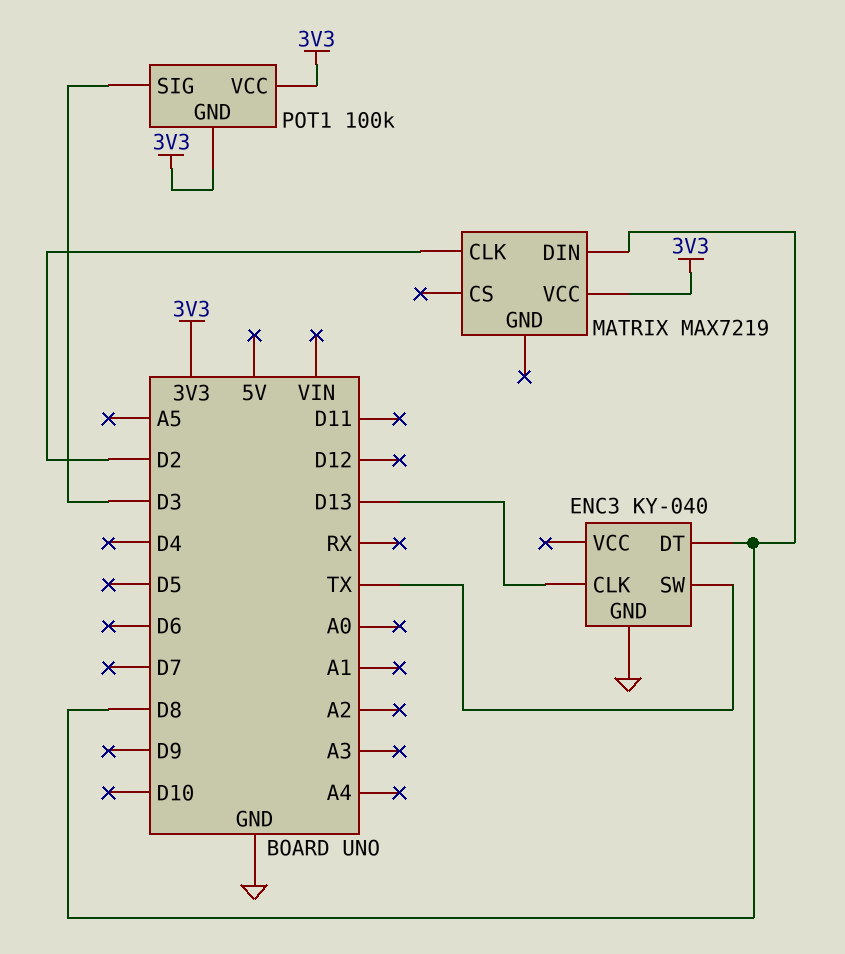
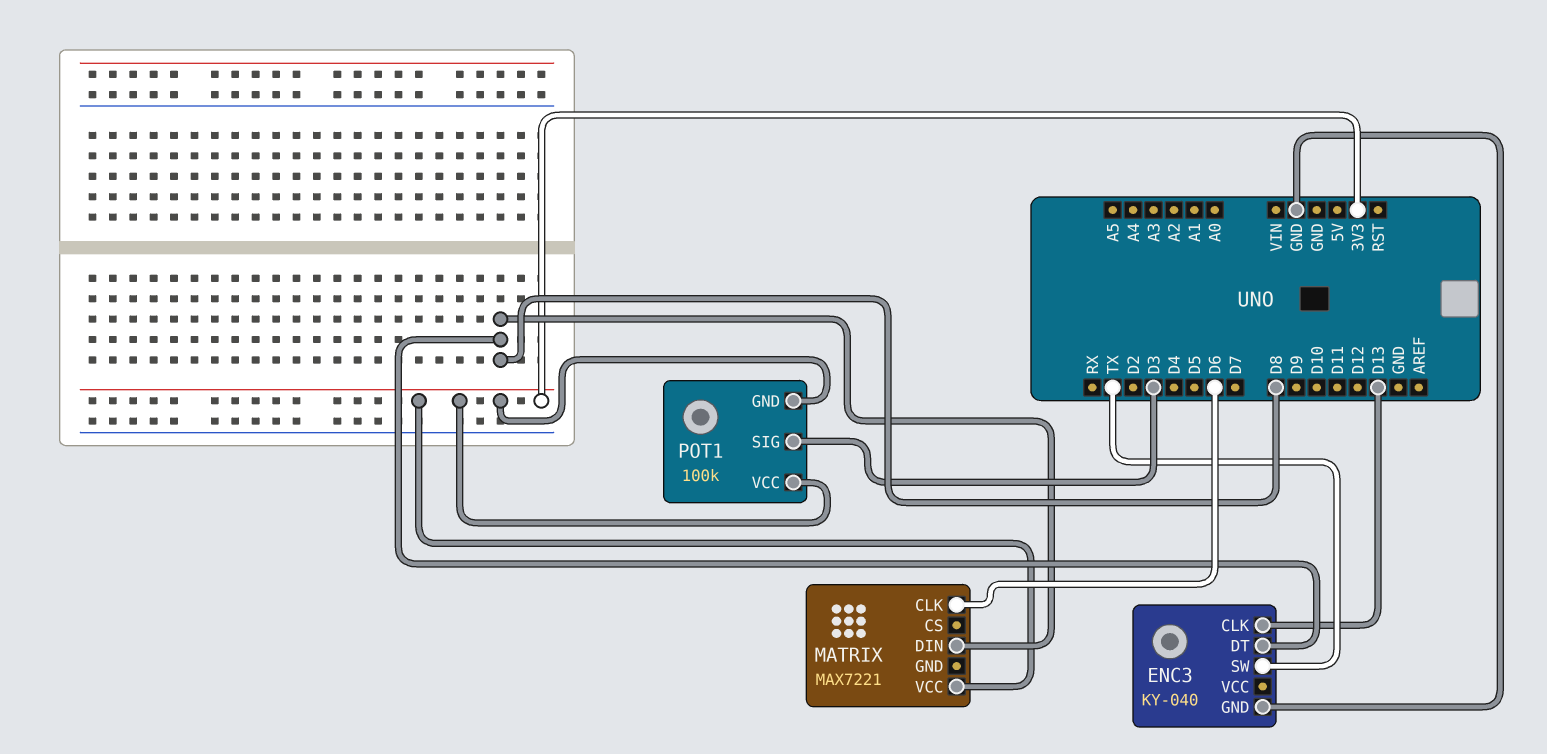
MATRIX: MAX7219 -> MAX7221
MATRIX pin CLK: D2 -> D6

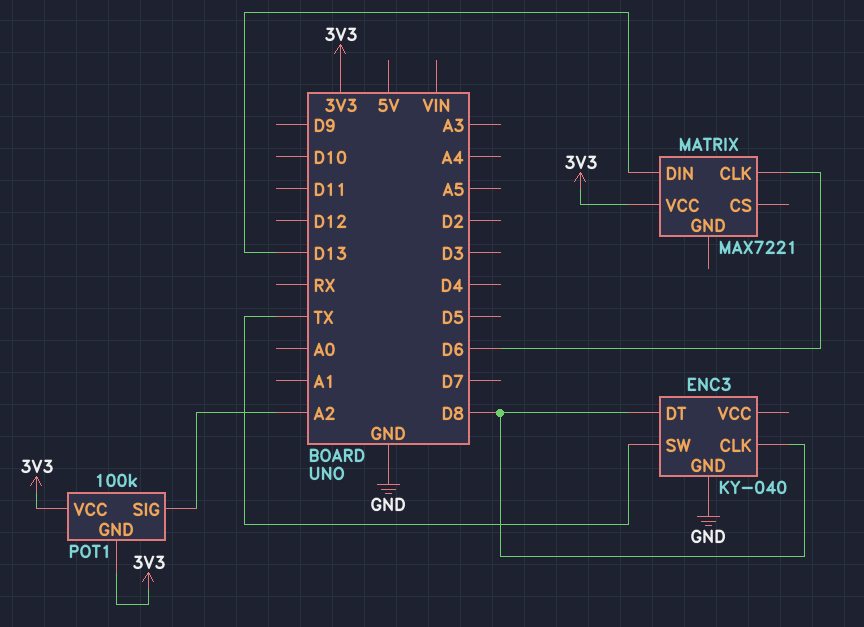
ENC3 pin CLK: D13 -> D8
MATRIX pin DIN: D8 -> D13
POT1 pin SIG: D3 -> A2

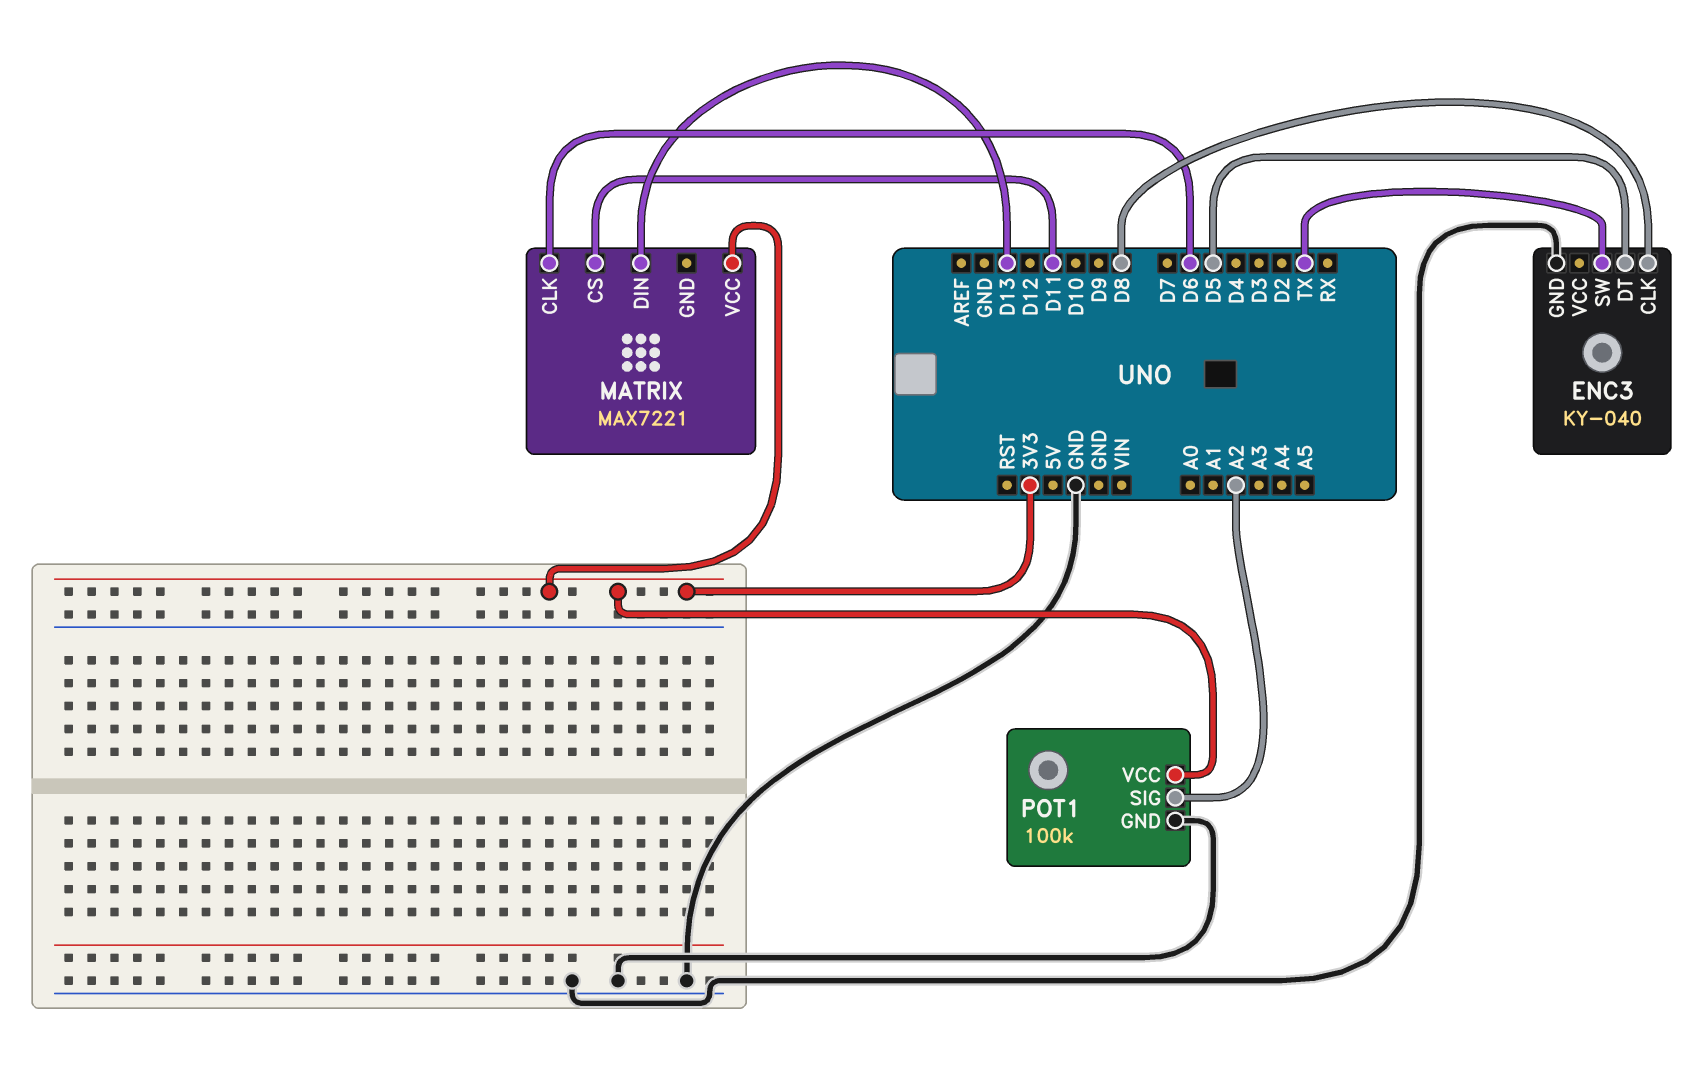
ENC3 pin DT: D8 -> D5
MATRIX pin CS: none -> D11
POT1 pin GND: 3V3 -> GND

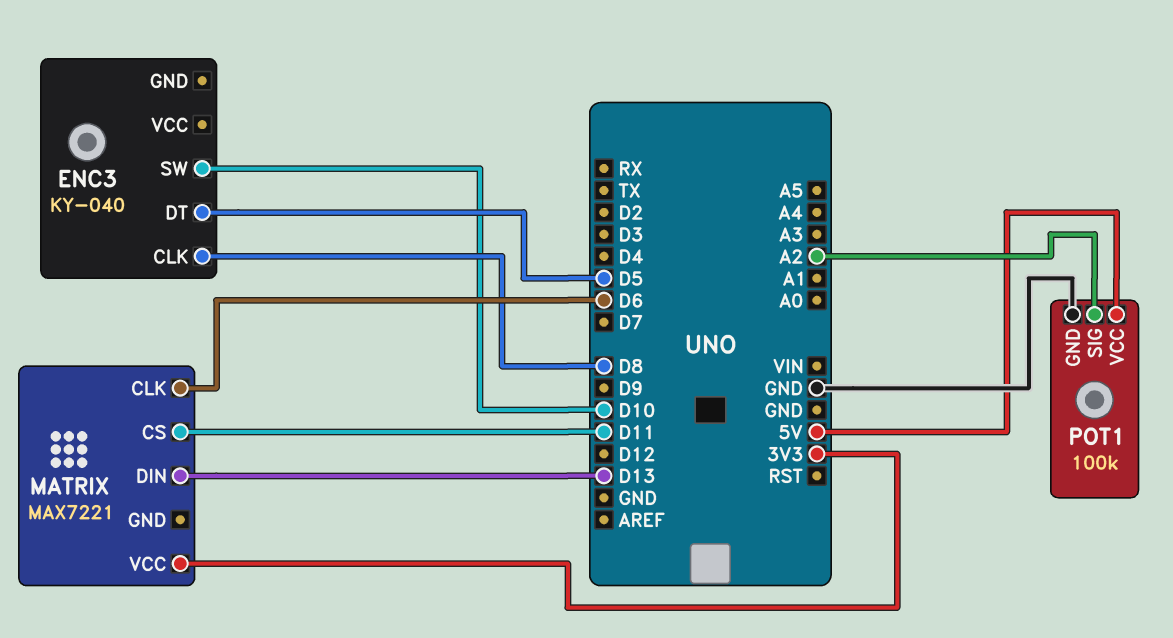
ENC3 pin GND: GND -> none
ENC3 pin SW: TX -> D10
POT1 pin VCC: 3V3 -> 5V

